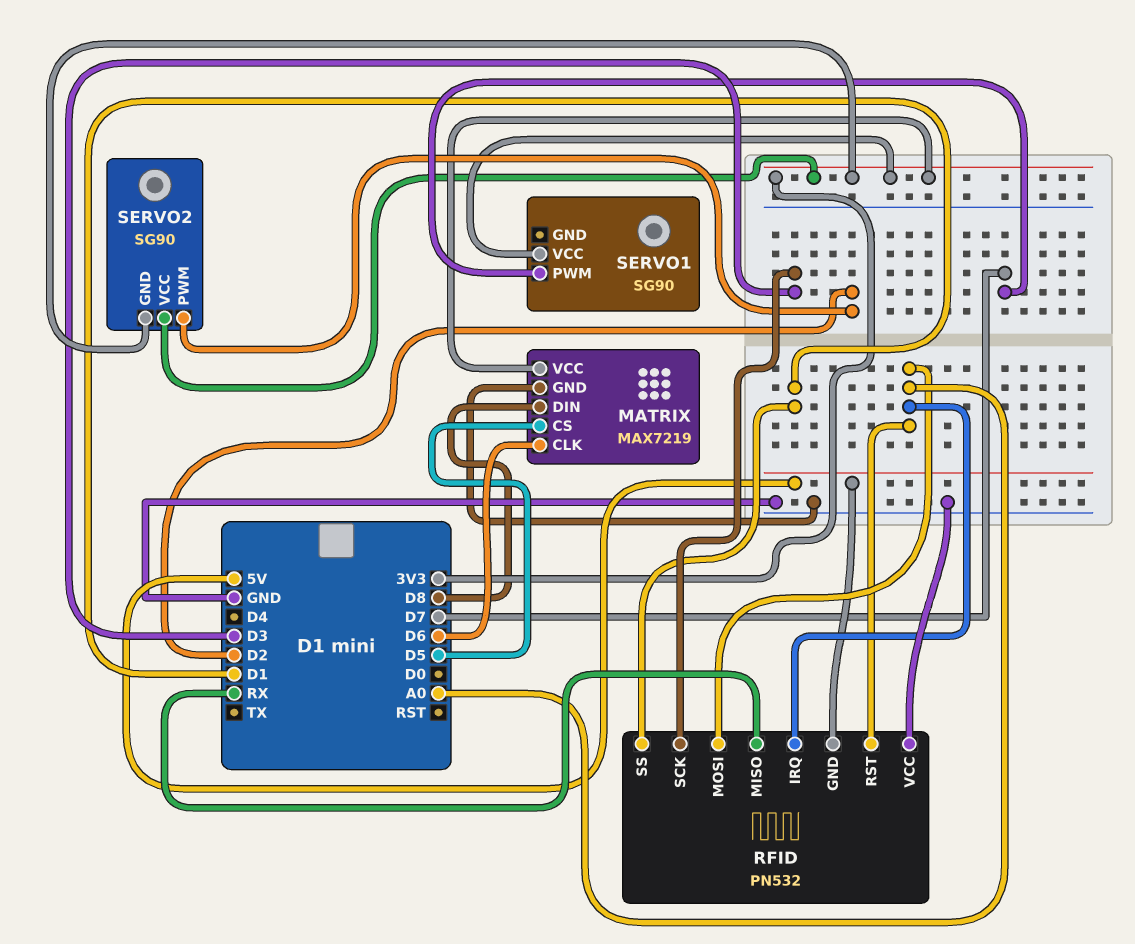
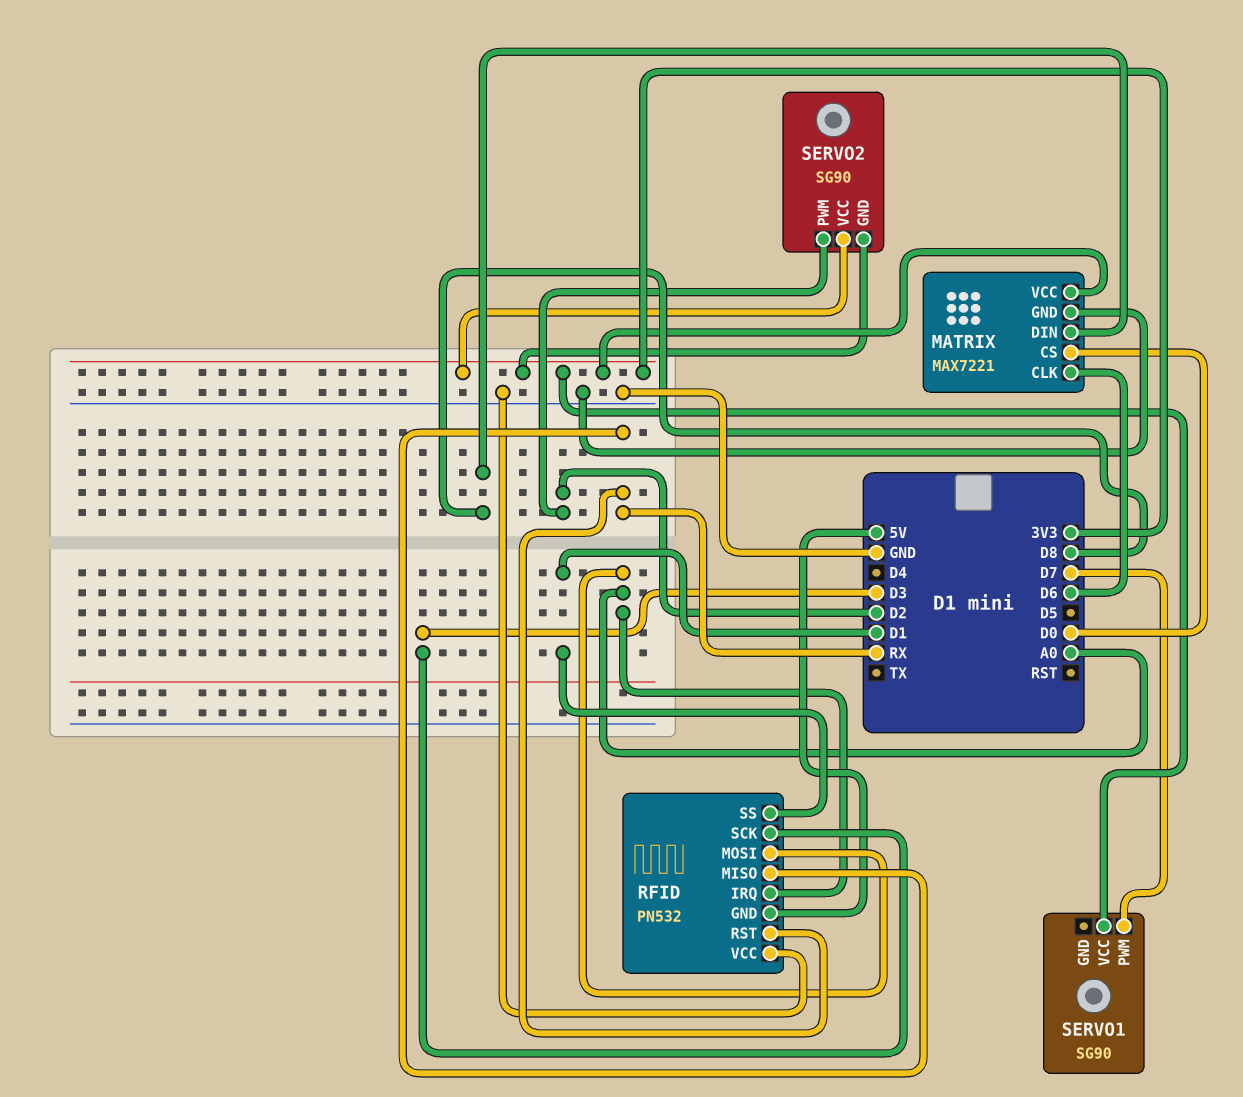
MATRIX: MAX7219 -> MAX7221
MATRIX pin CS: D5 -> D0
RFID pin RST: A0 -> RX

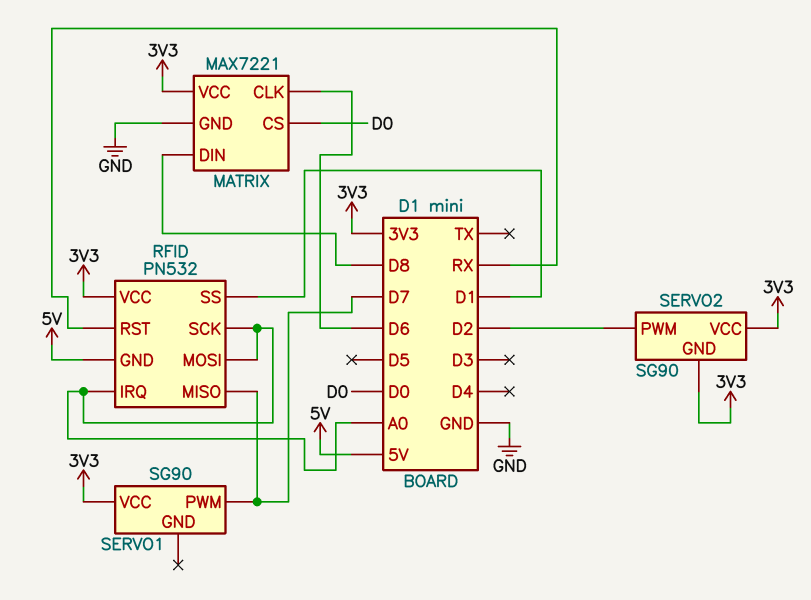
RFID pin MISO: RX -> D7
RFID pin SCK: D3 -> A0
RFID pin VCC: GND -> 3V3

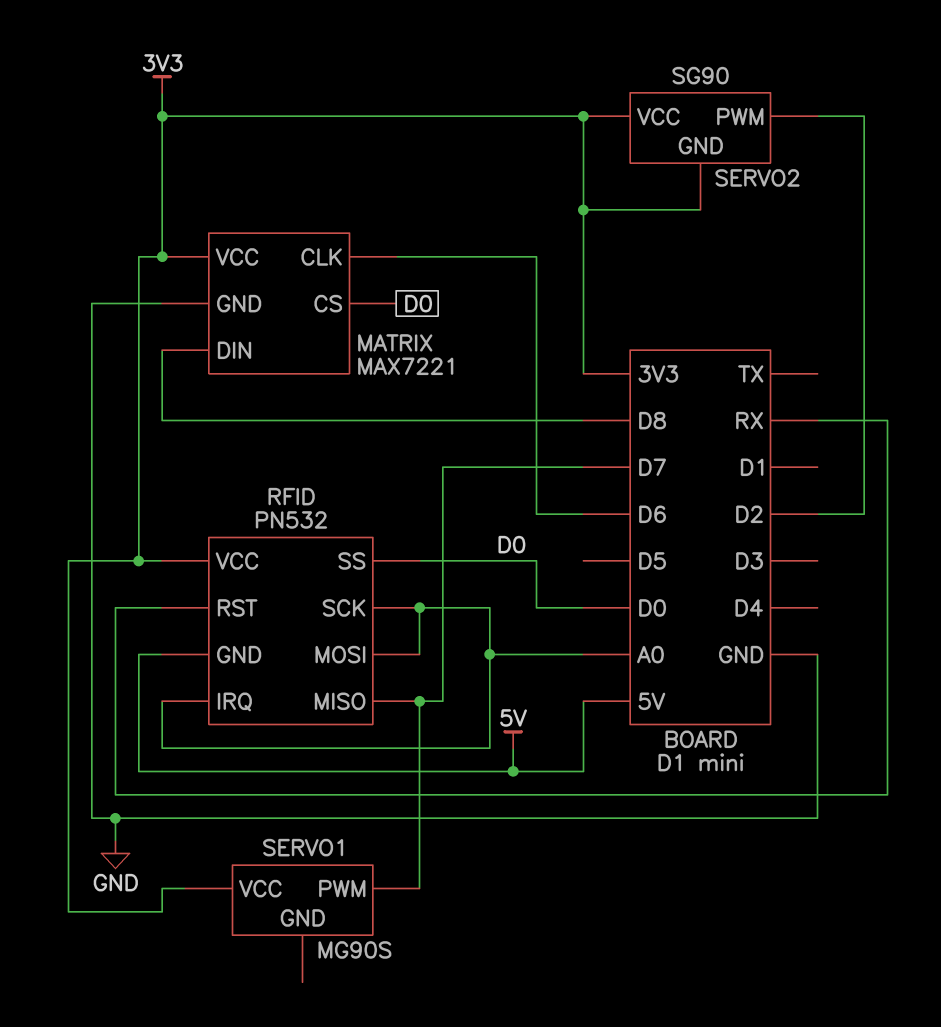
RFID pin SS: D1 -> D0
SERVO1: SG90 -> MG90S

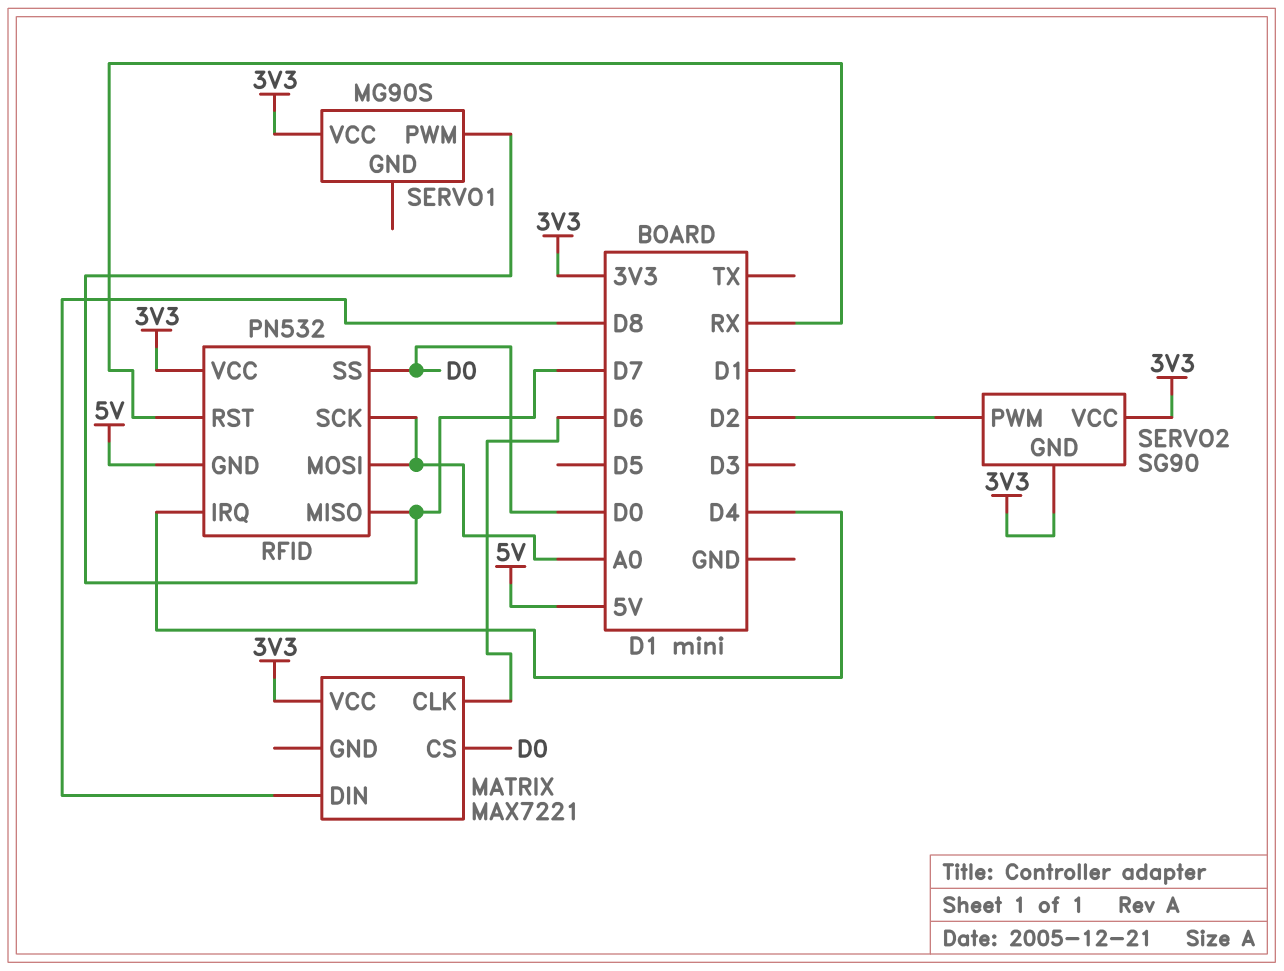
MATRIX pin GND: GND -> none
RFID pin IRQ: A0 -> D4

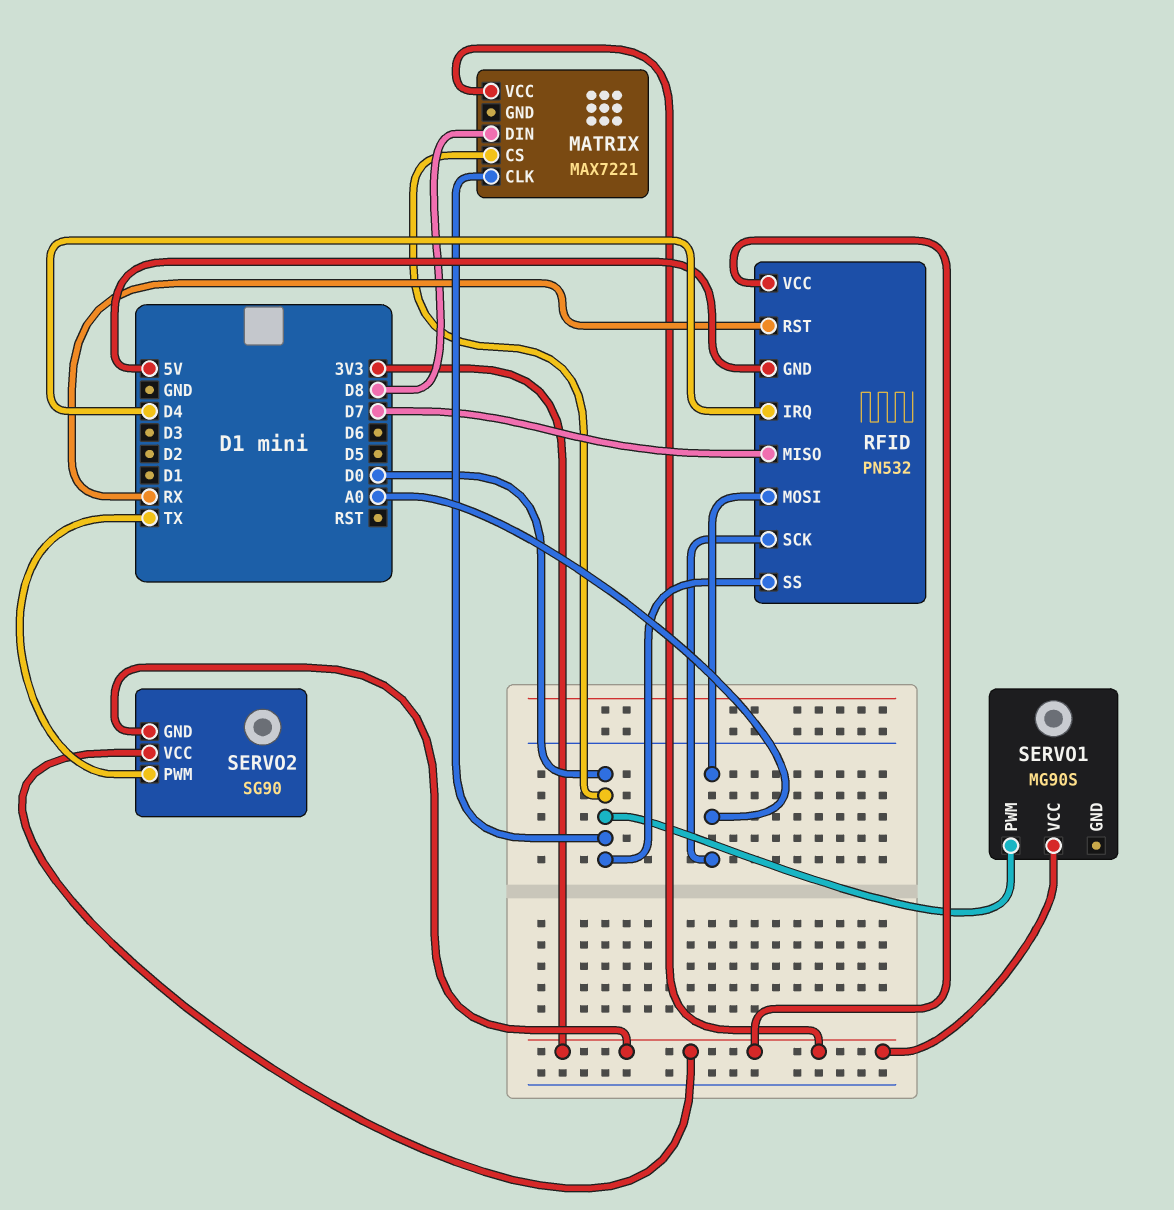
MATRIX pin CLK: D6 -> D0
SERVO1 pin PWM: D7 -> D0
SERVO2 pin PWM: D2 -> TX

